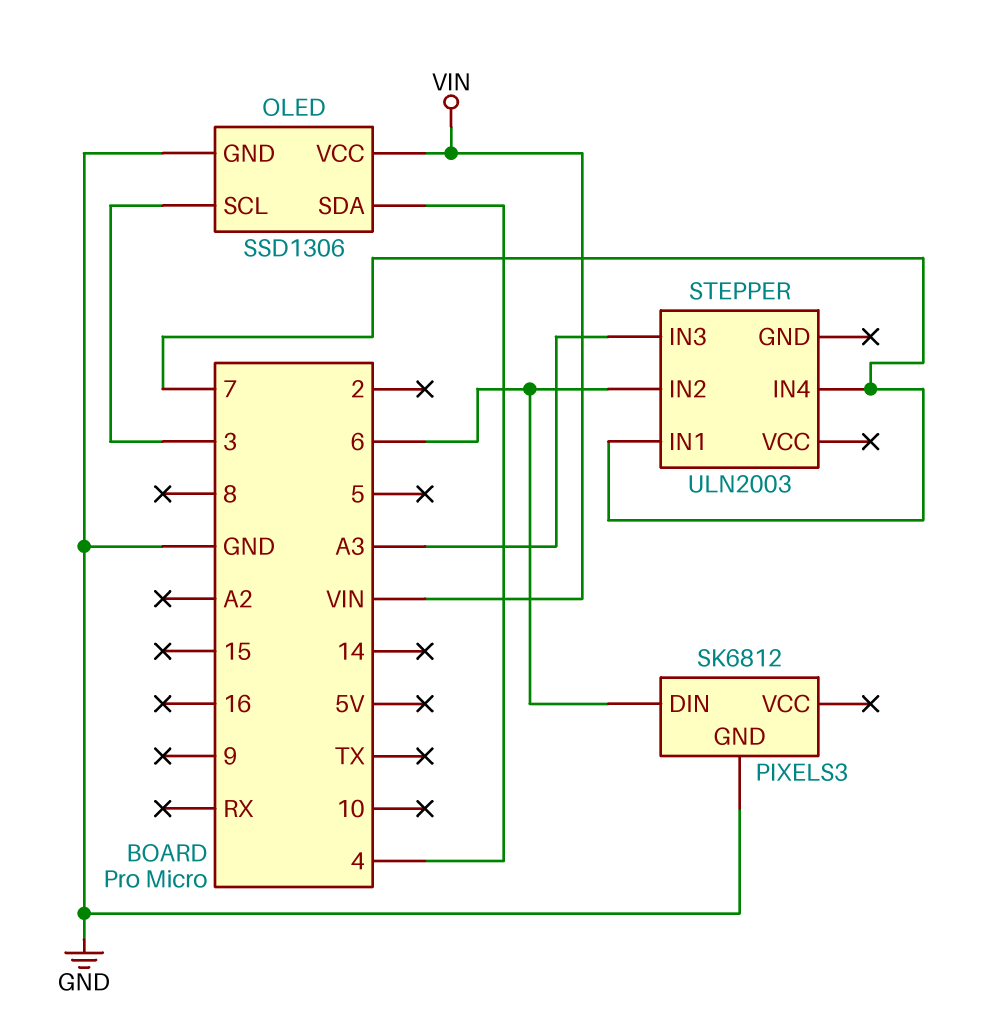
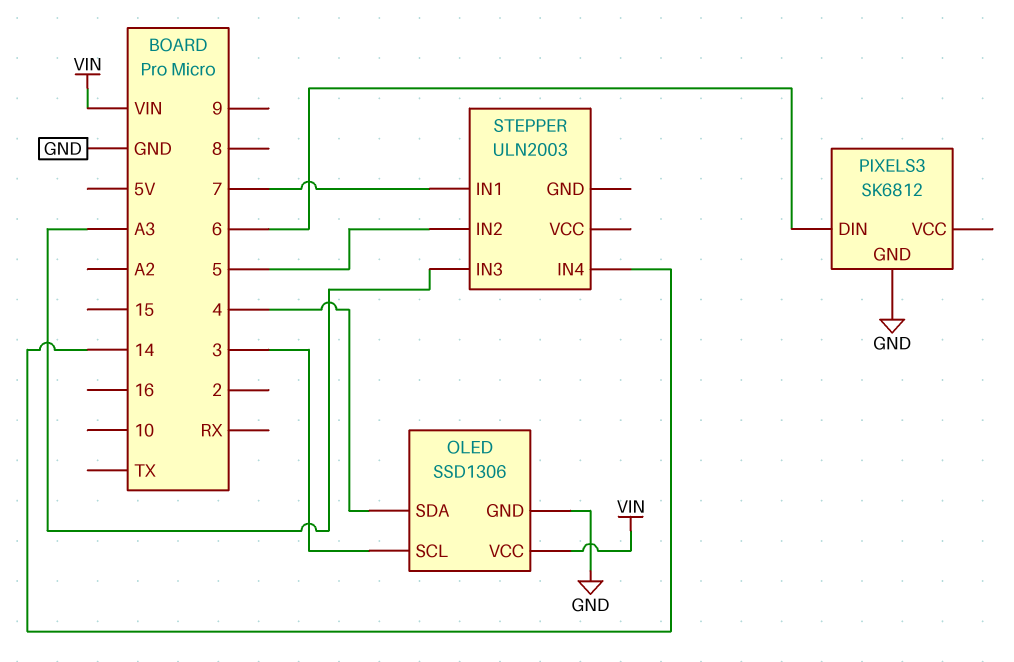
STEPPER pin IN2: 6 -> 5
STEPPER pin IN4: 7 -> 14

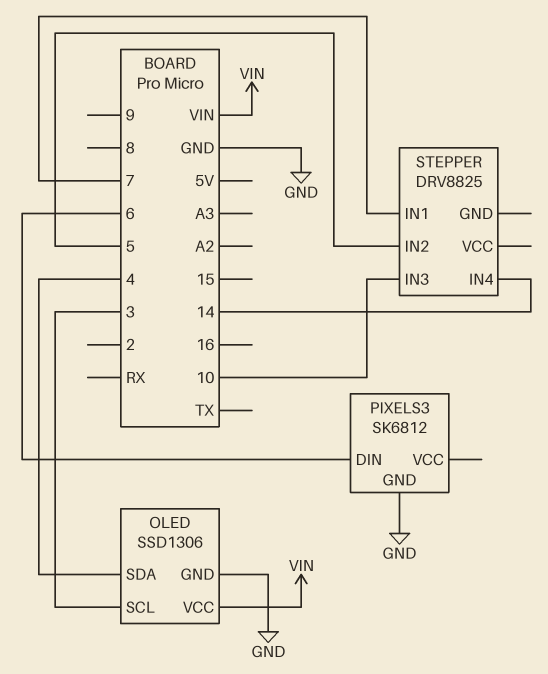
STEPPER: ULN2003 -> DRV8825
STEPPER pin IN3: A3 -> 10

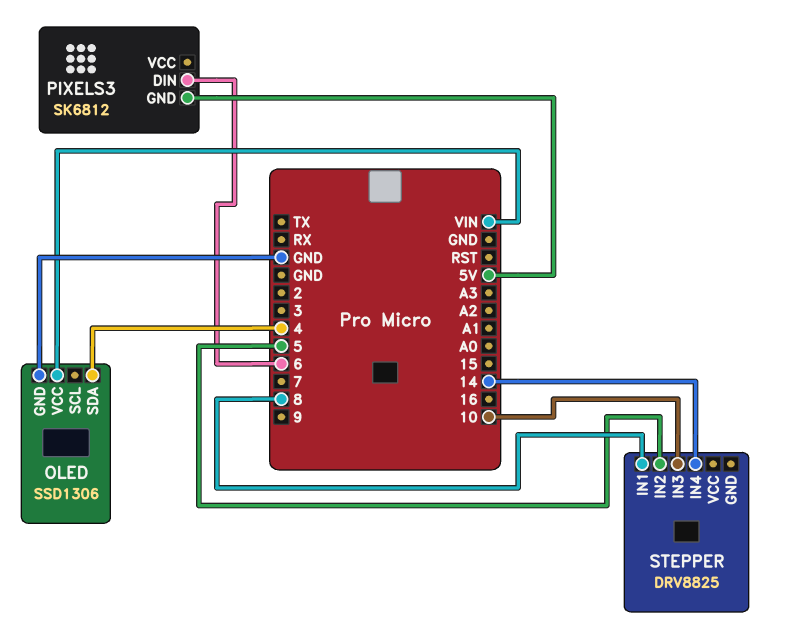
OLED pin SCL: 3 -> none
PIXELS3 pin GND: GND -> 5V
STEPPER pin IN1: 7 -> 8

